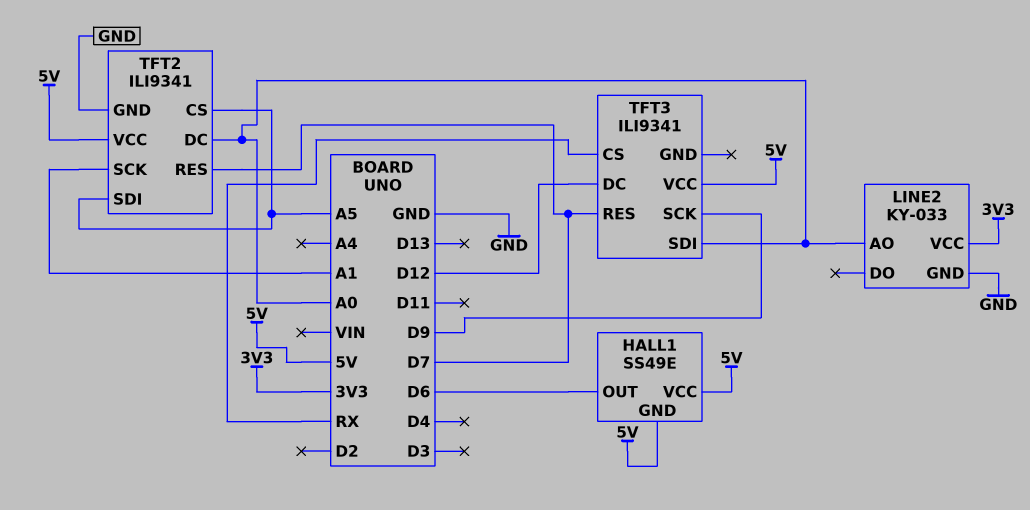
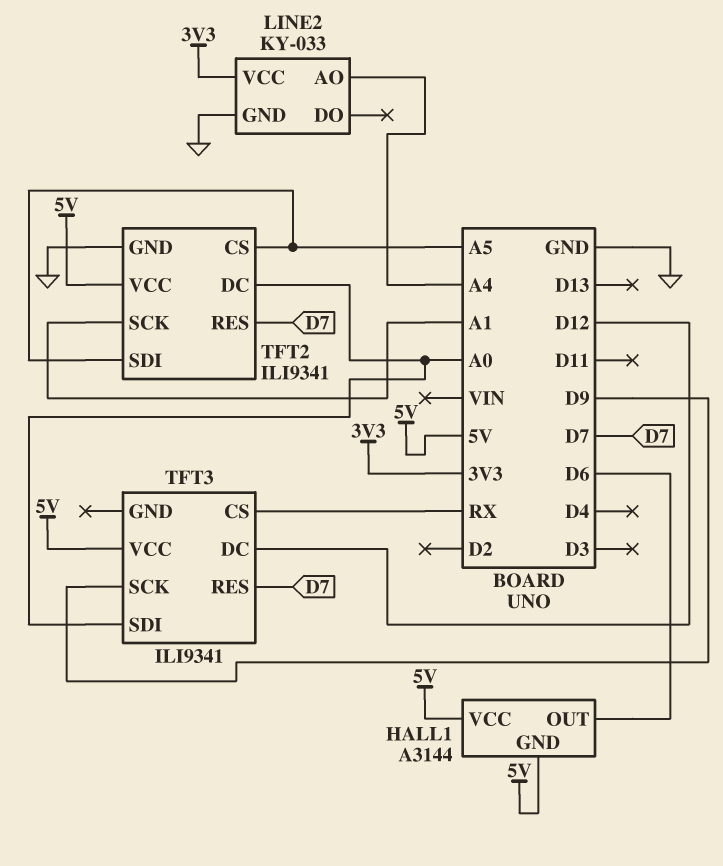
HALL1: SS49E -> A3144
LINE2 pin AO: A0 -> A4

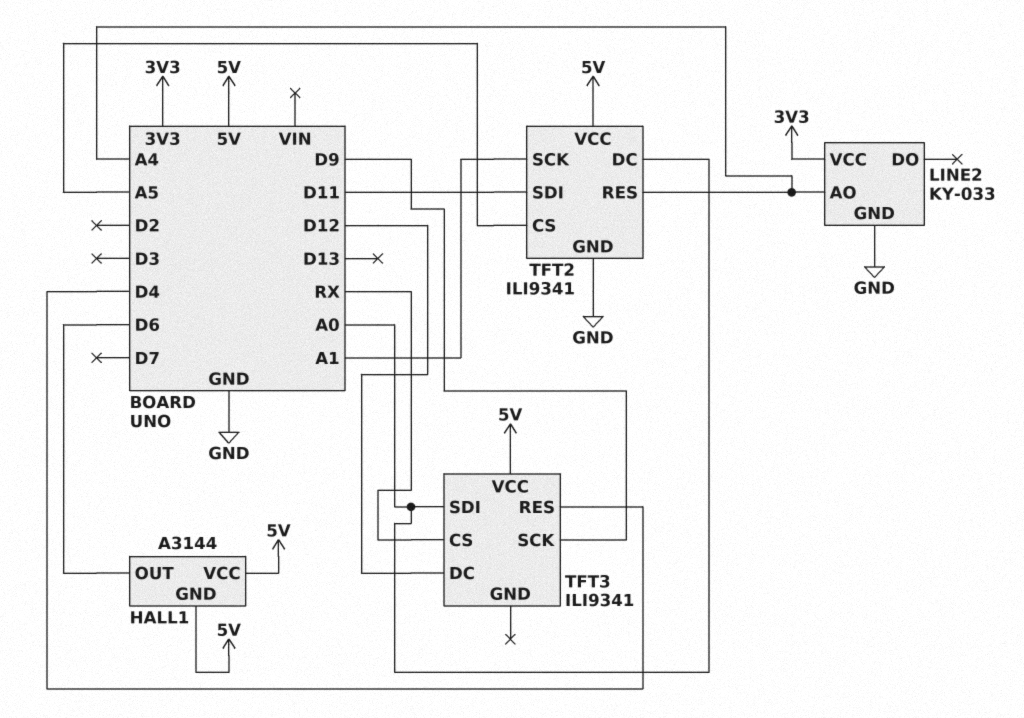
TFT2 pin RES: D7 -> A4
TFT2 pin SDI: A5 -> D11
TFT3 pin RES: D7 -> D4

